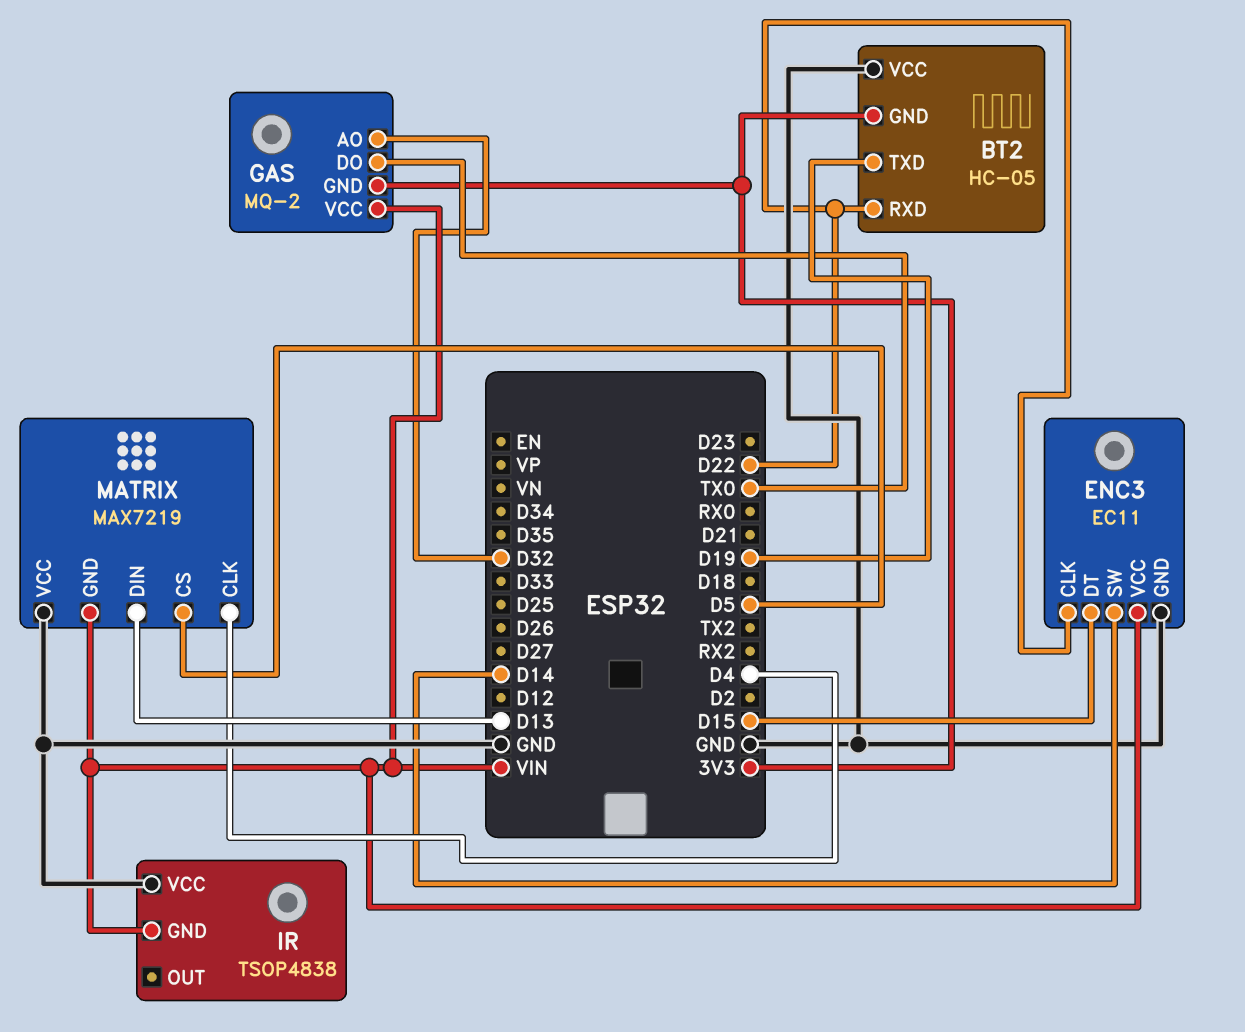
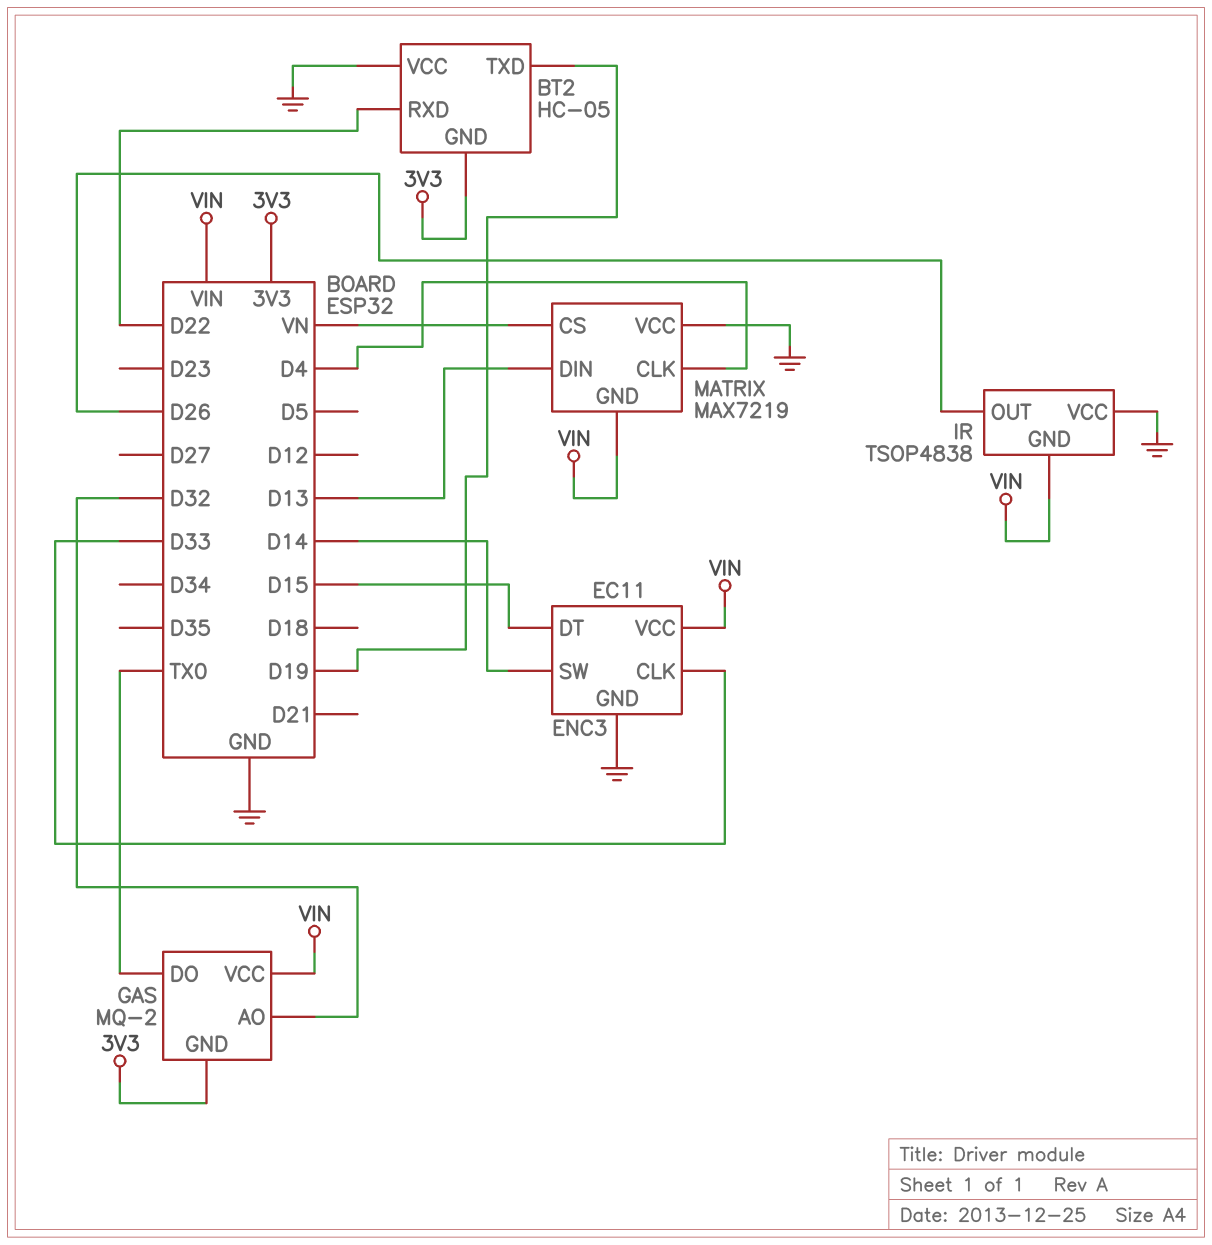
ENC3 pin CLK: D22 -> D33
IR pin OUT: none -> D26
MATRIX pin CS: D5 -> VN

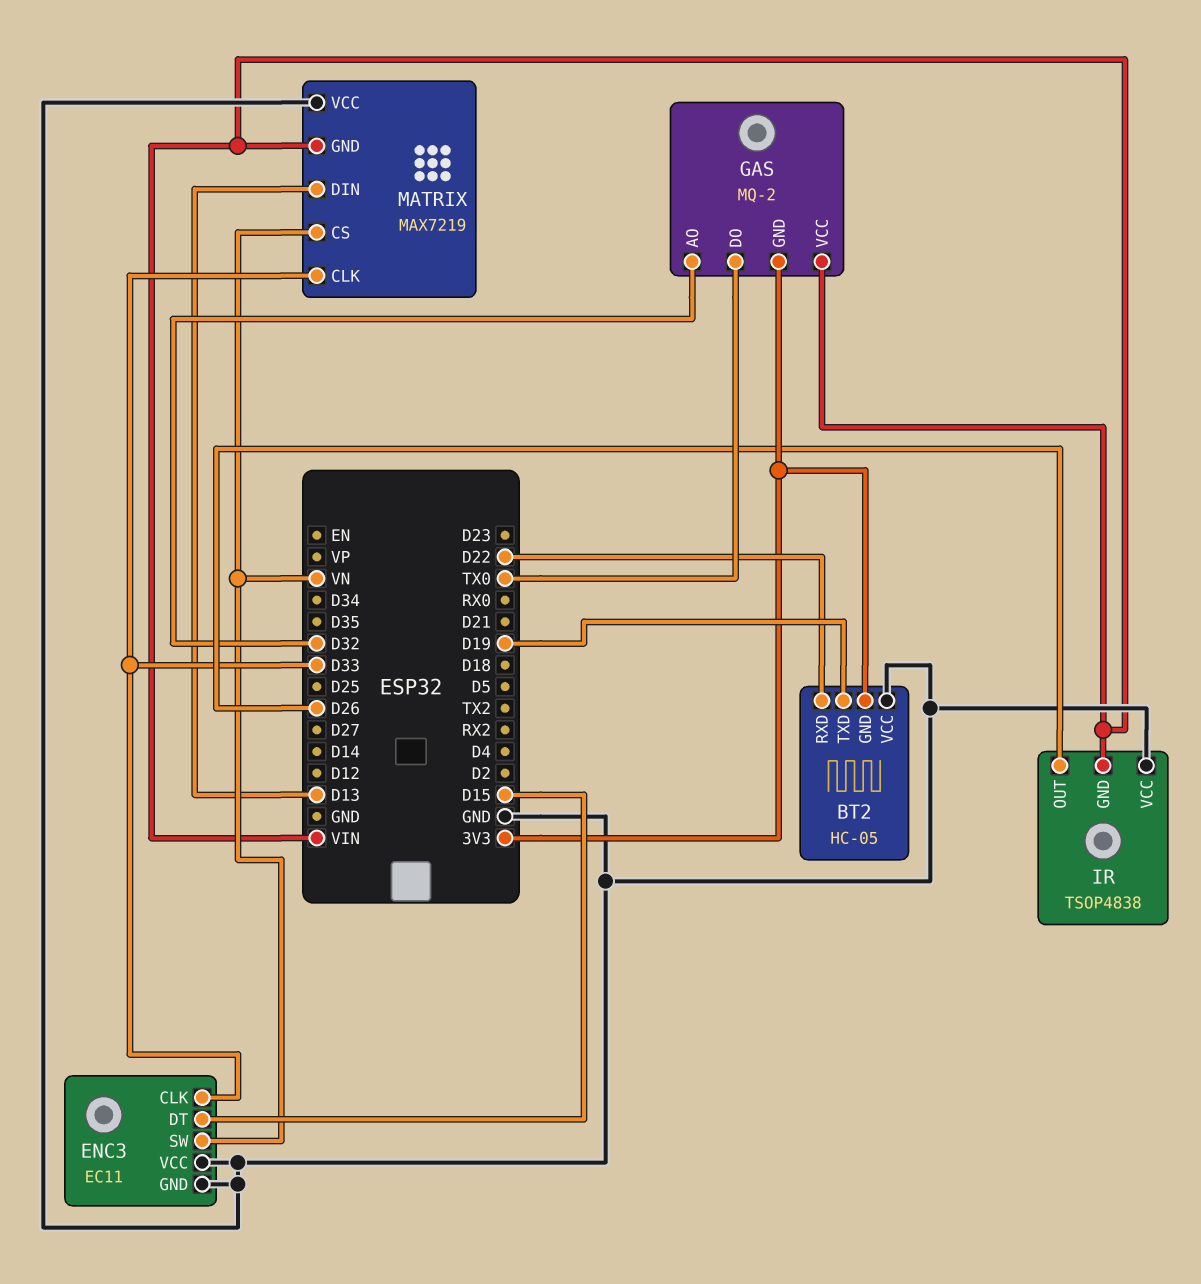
ENC3 pin SW: D14 -> VN
ENC3 pin VCC: VIN -> GND
MATRIX pin CLK: D4 -> D33

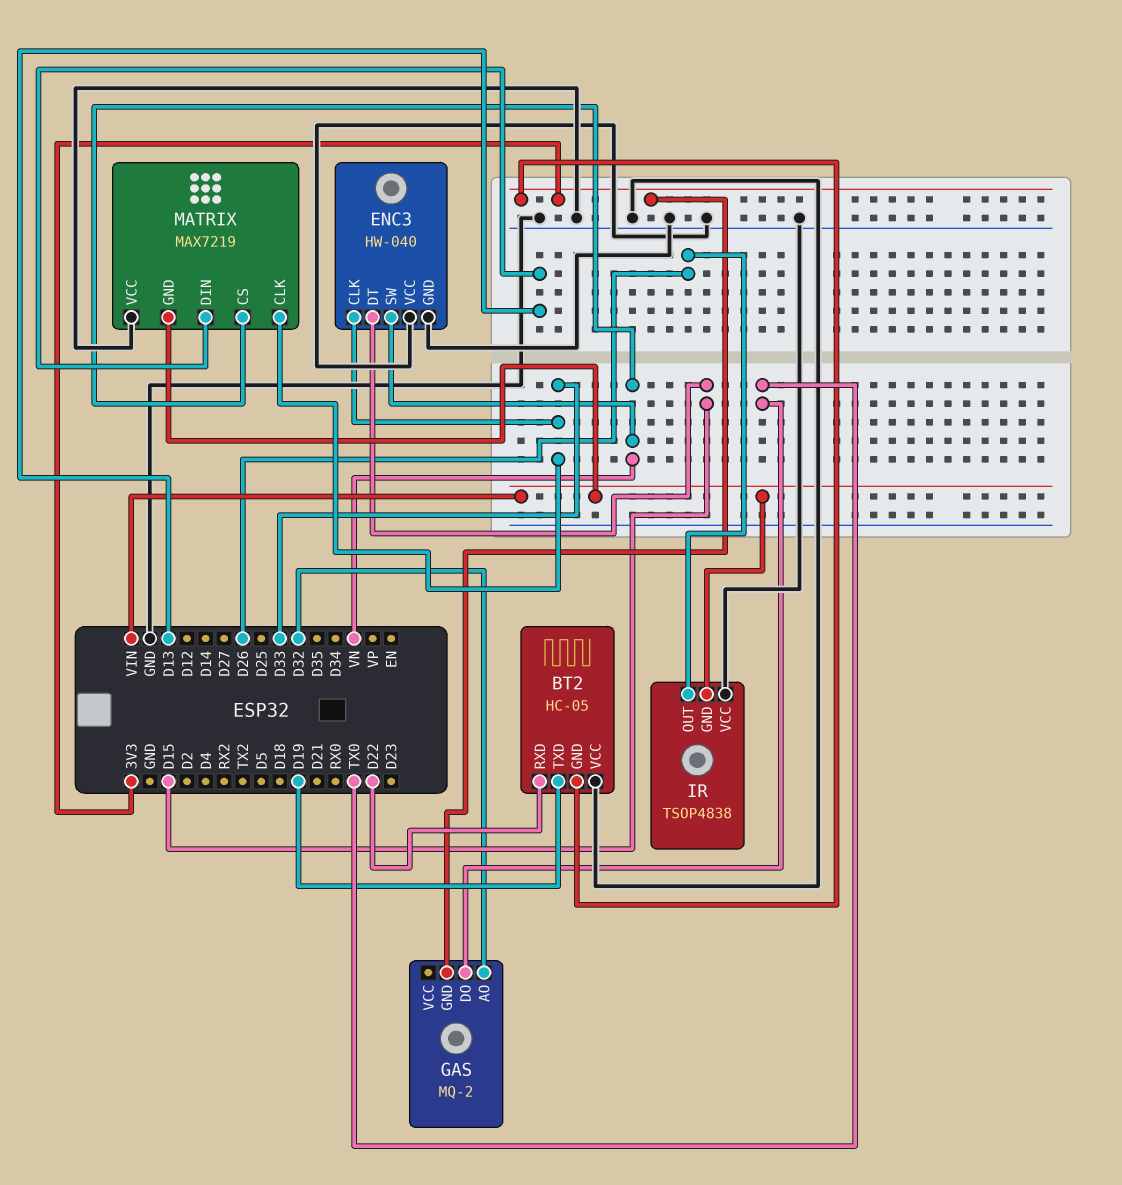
ENC3: EC11 -> HW-040
GAS pin VCC: VIN -> none

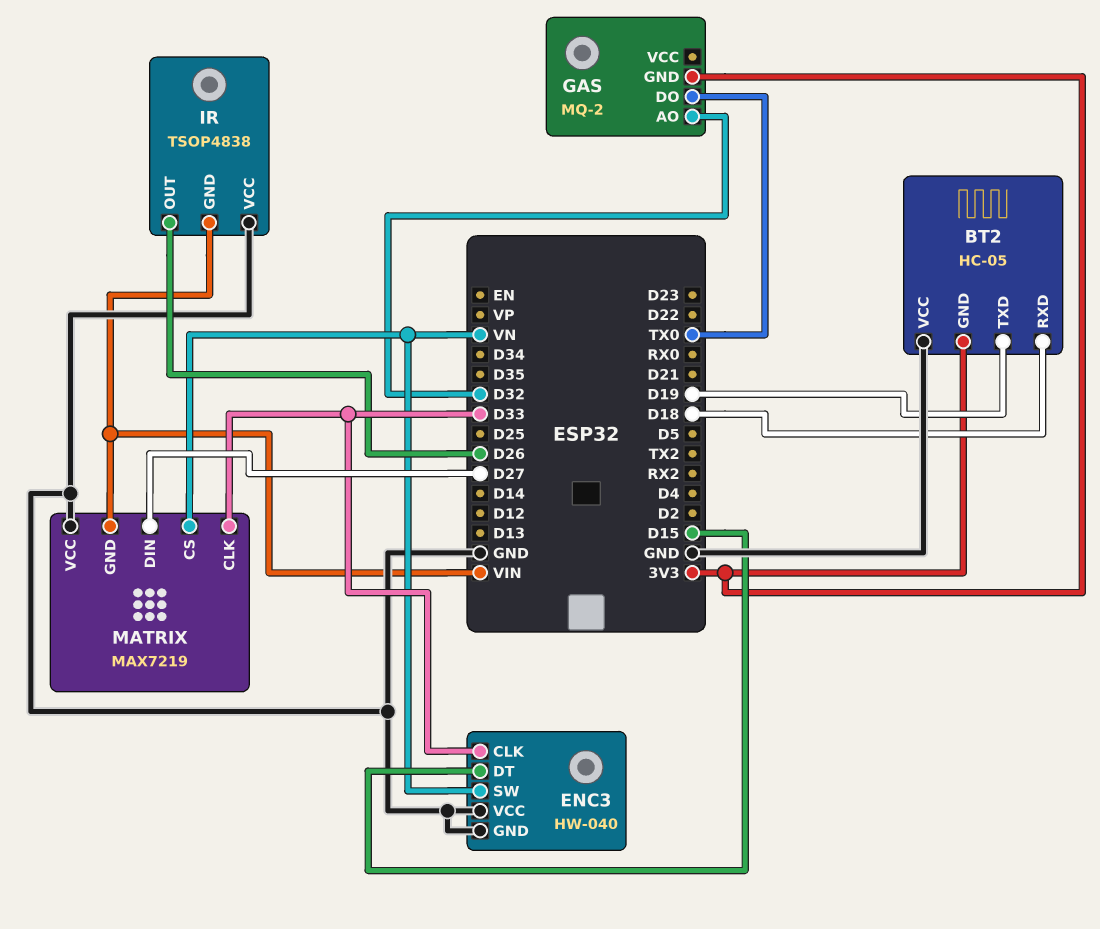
BT2 pin RXD: D22 -> D18
MATRIX pin DIN: D13 -> D27

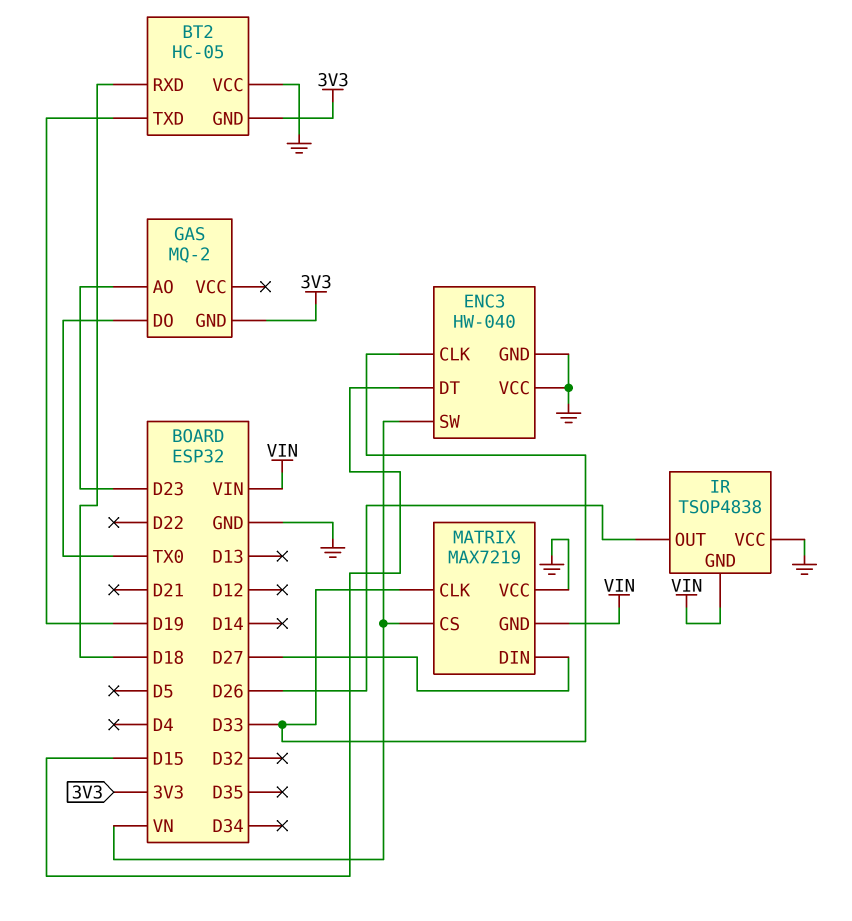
GAS pin AO: D32 -> D23

